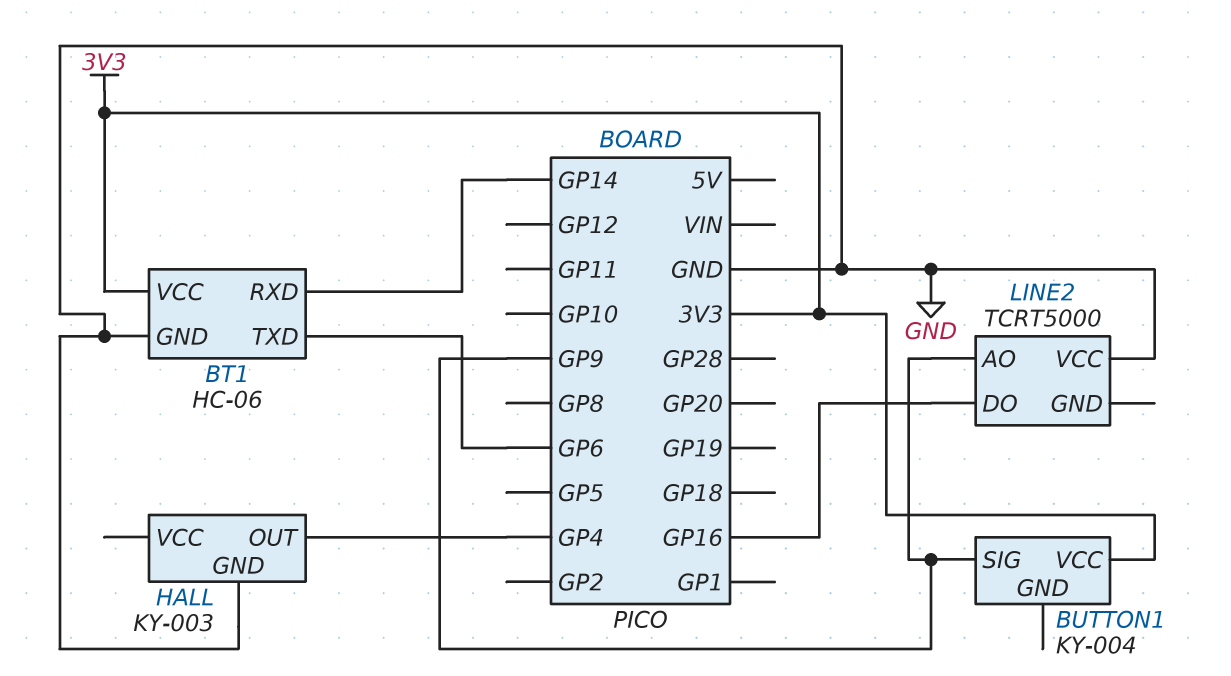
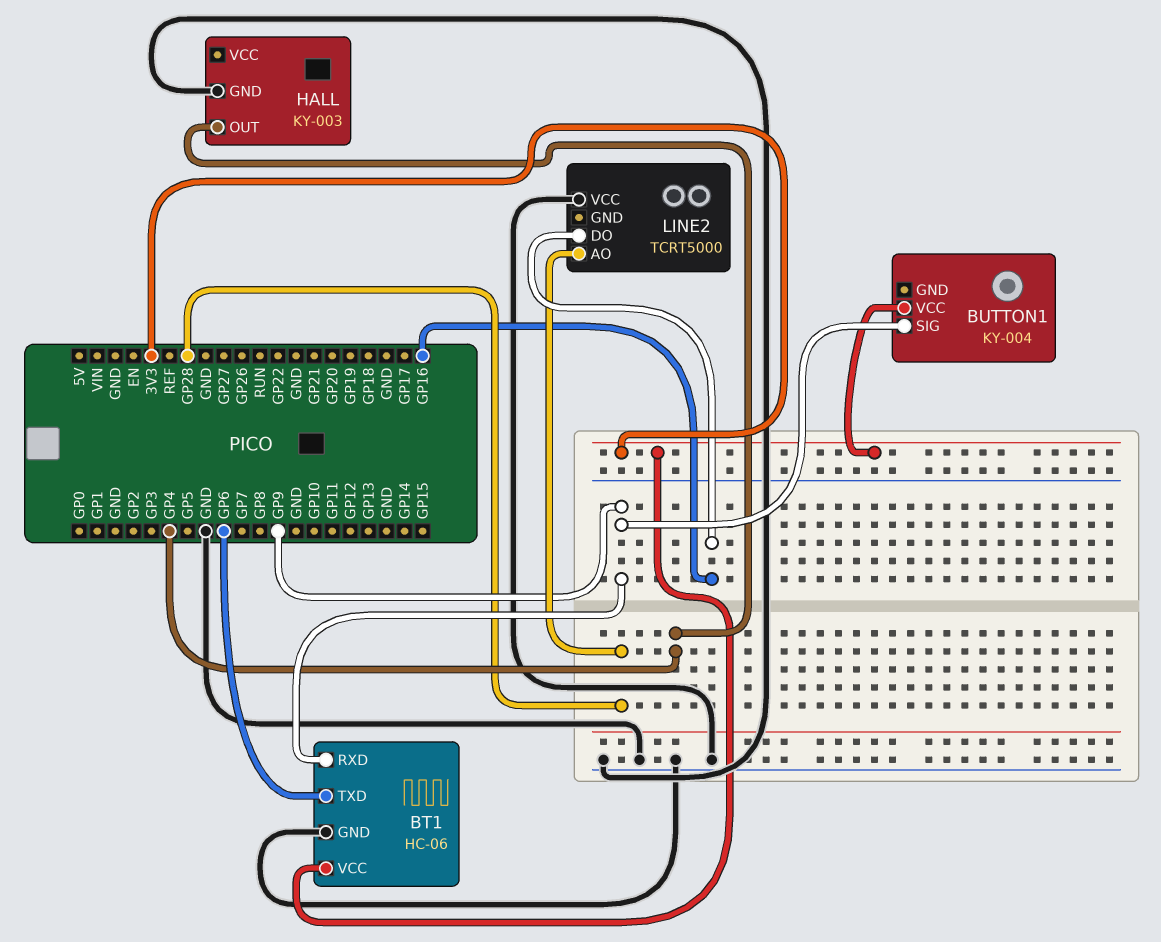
BT1 pin RXD: GP14 -> GP9
LINE2 pin AO: GP9 -> GP28

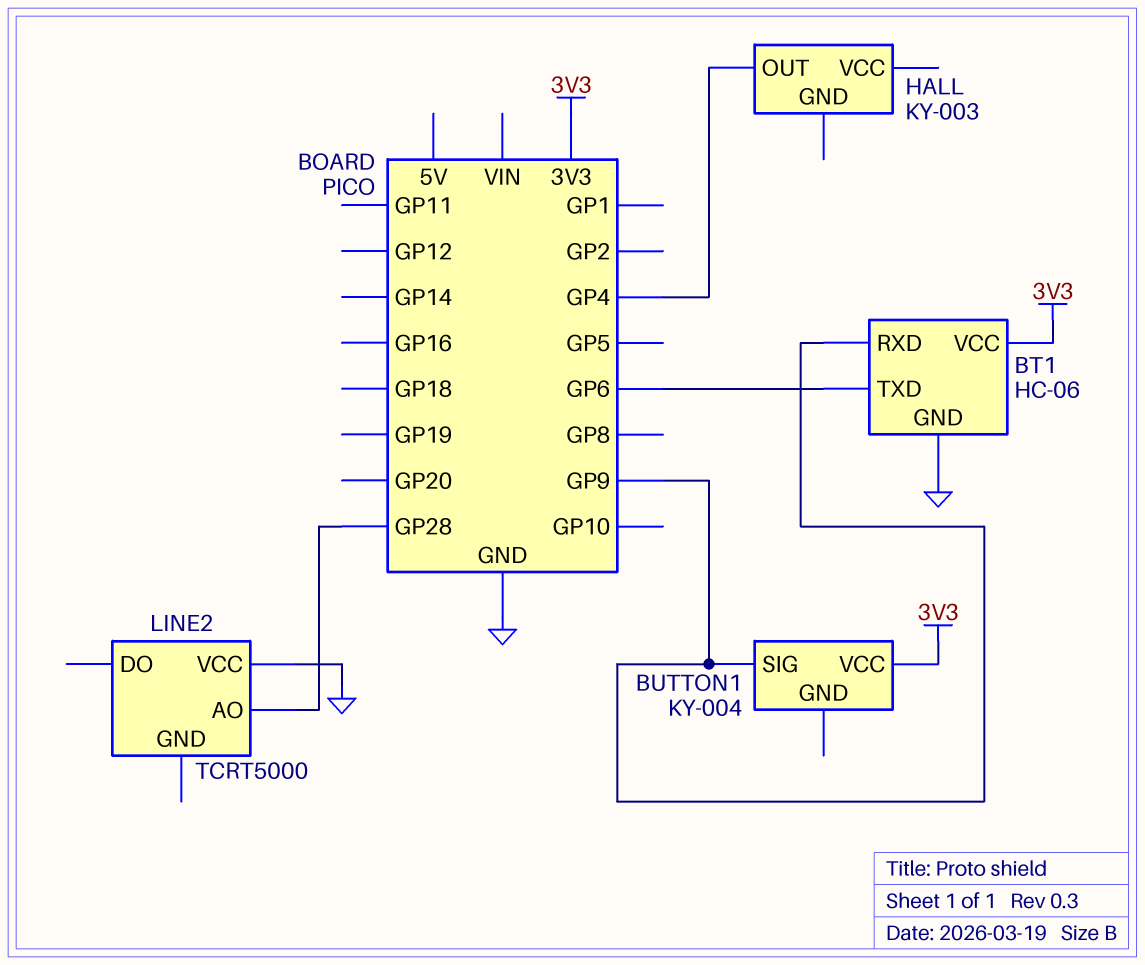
HALL pin GND: GND -> none
LINE2 pin DO: GP16 -> none

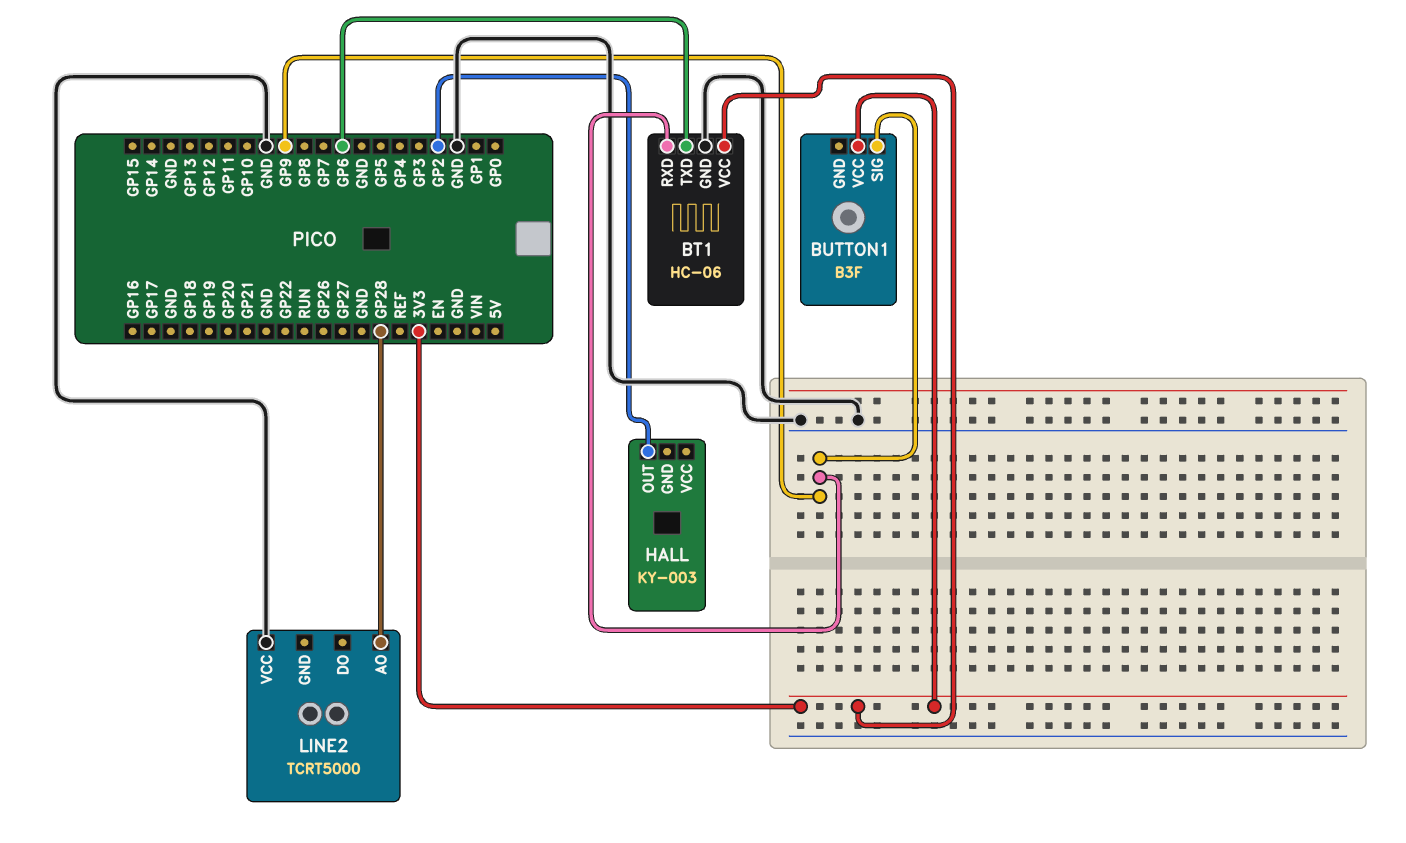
BUTTON1: KY-004 -> B3F
HALL pin OUT: GP4 -> GP2

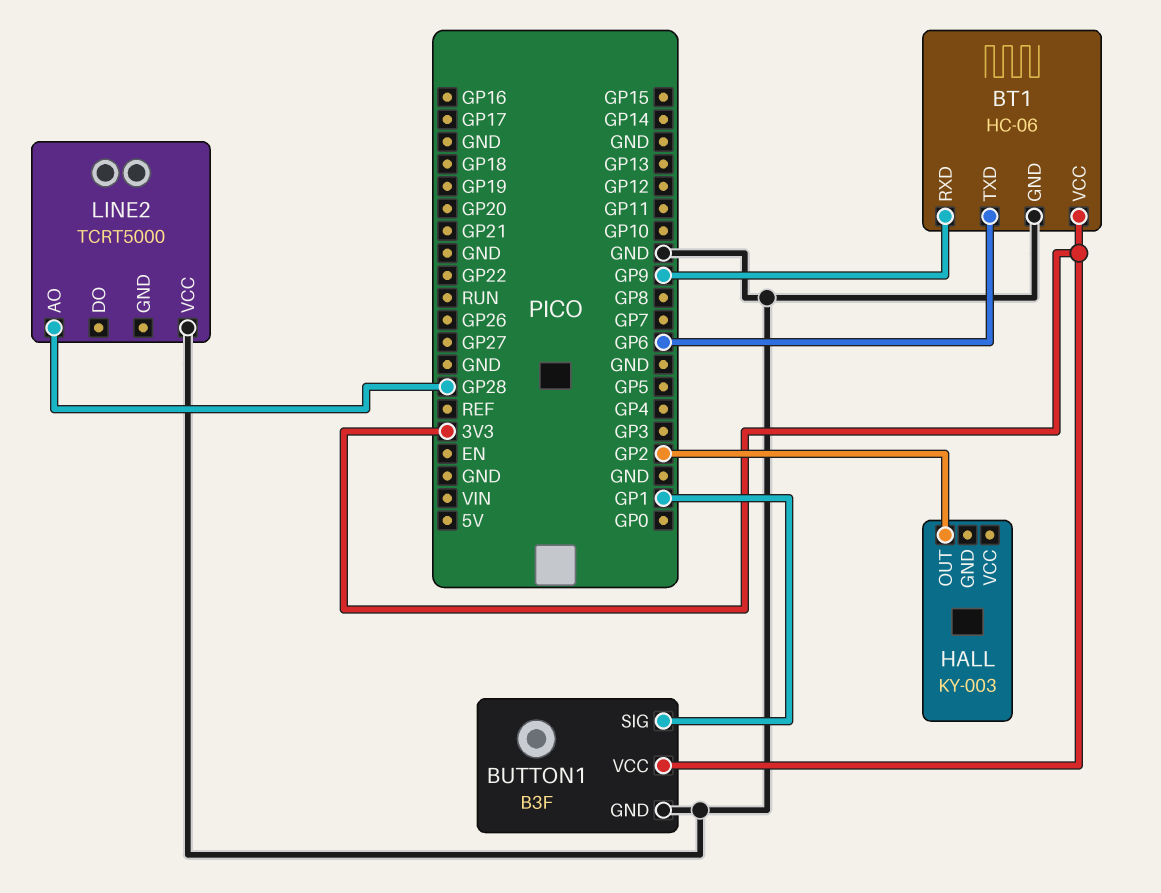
BUTTON1 pin GND: none -> GND
BUTTON1 pin SIG: GP9 -> GP1

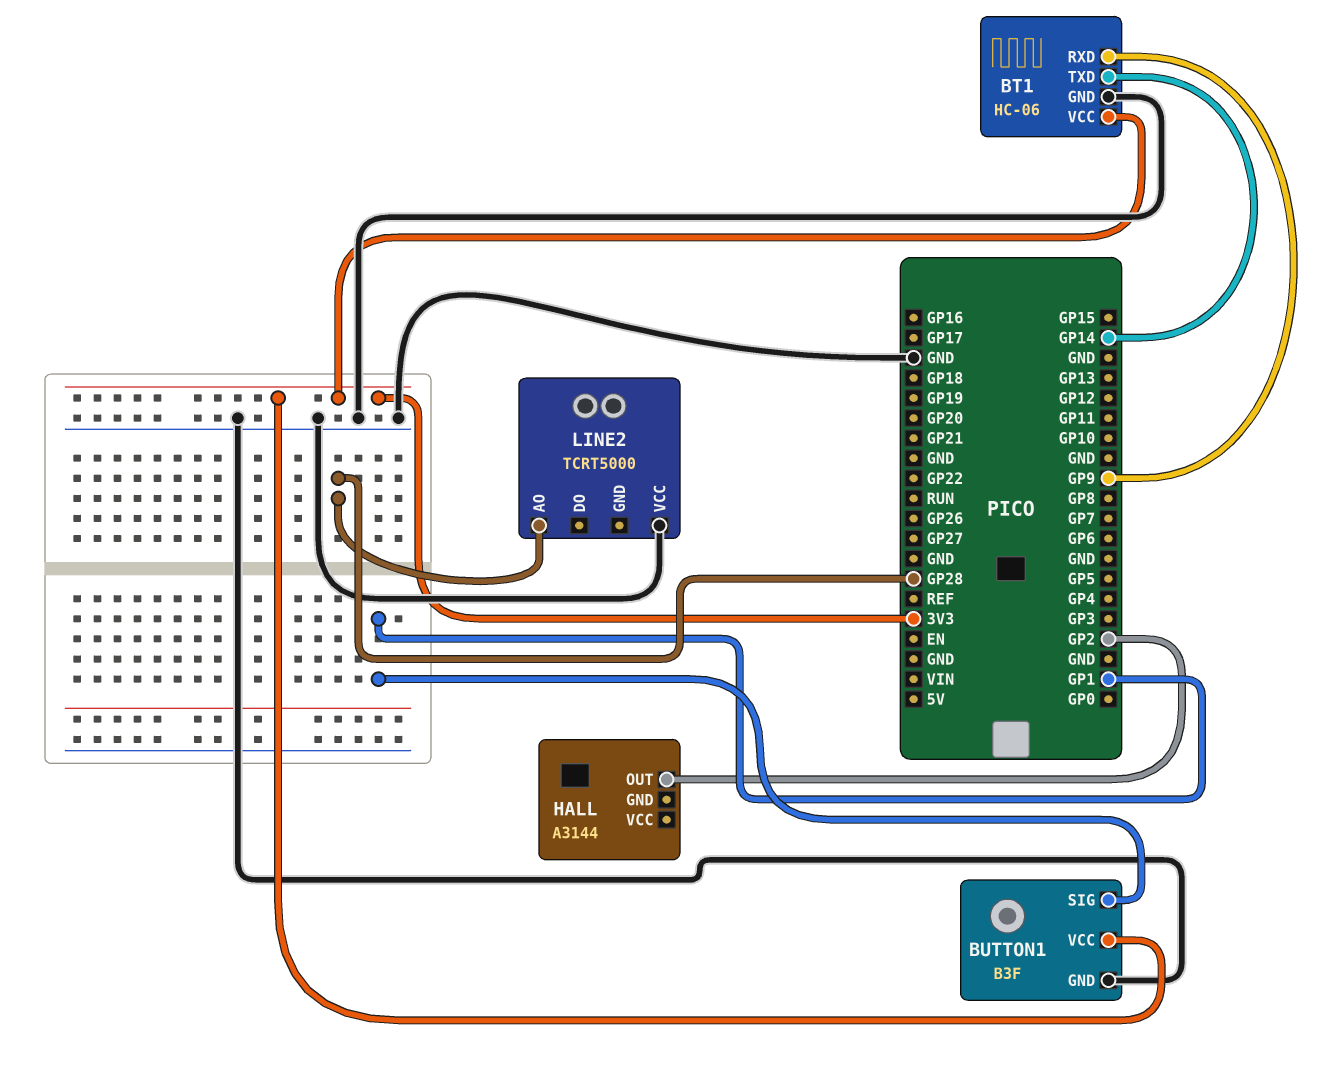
BT1 pin TXD: GP6 -> GP14
HALL: KY-003 -> A3144

